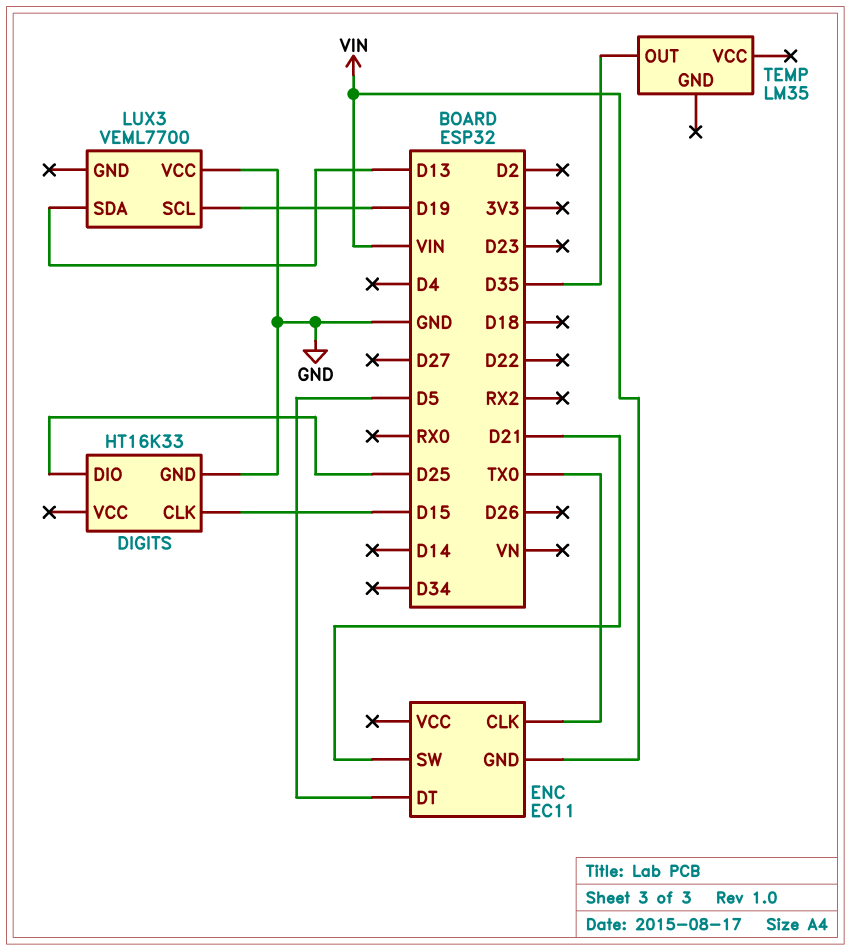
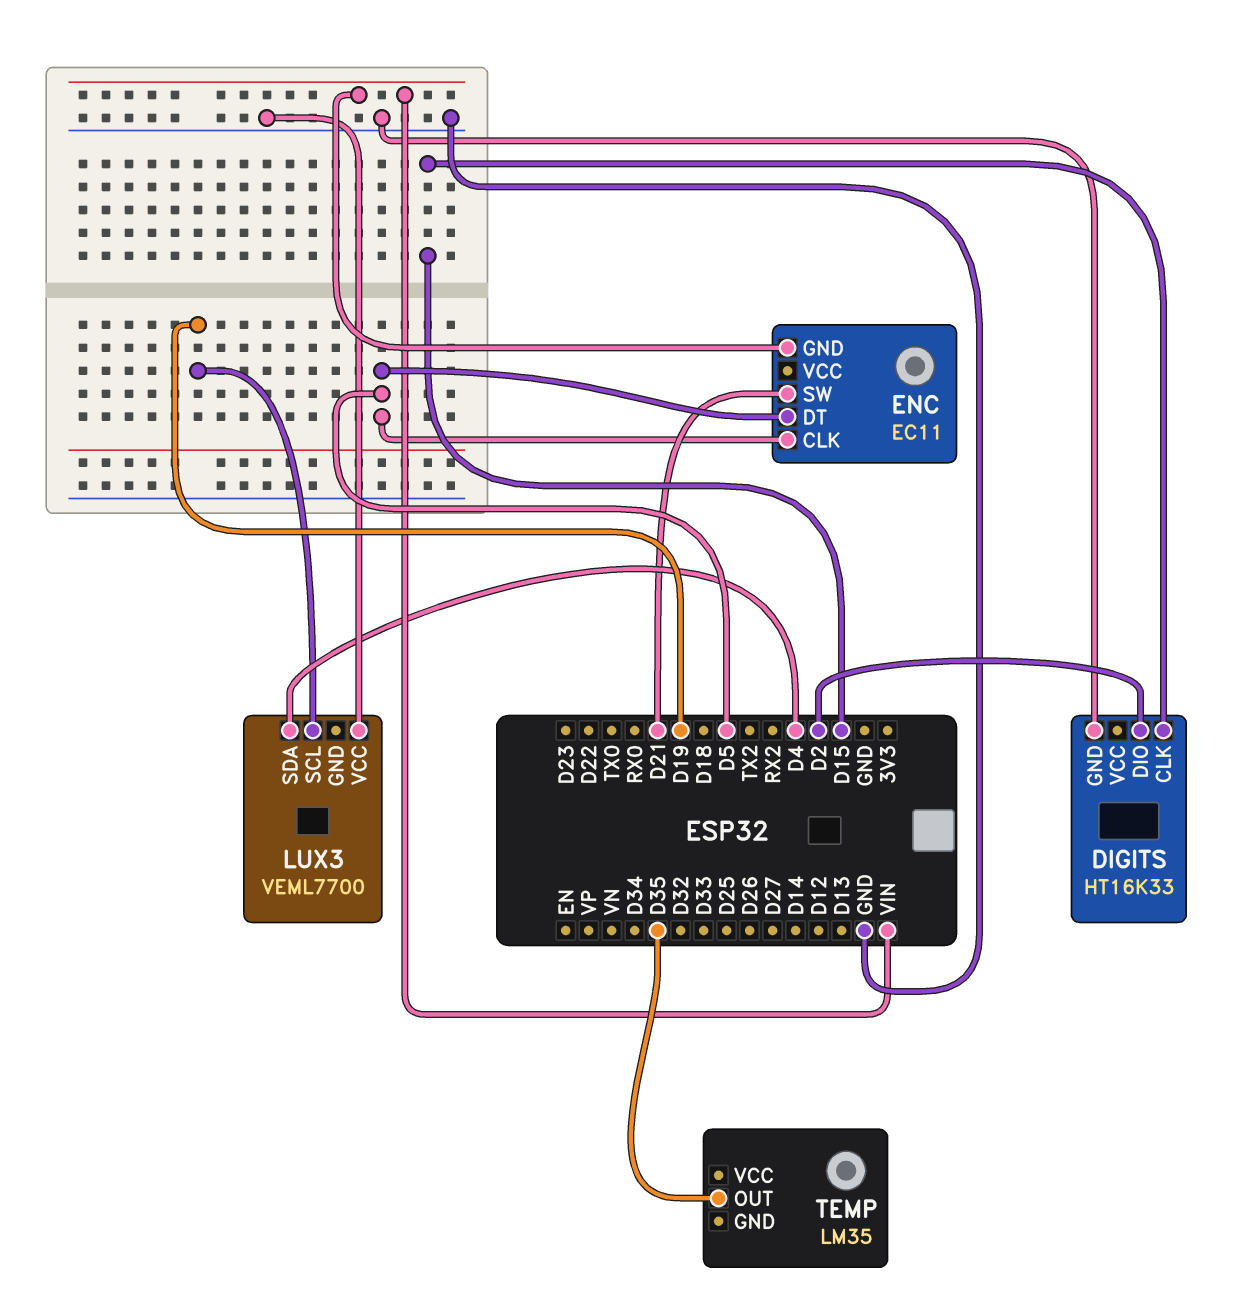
DIGITS pin DIO: D25 -> D2
ENC pin CLK: TX0 -> D5
LUX3 pin SDA: D13 -> D4

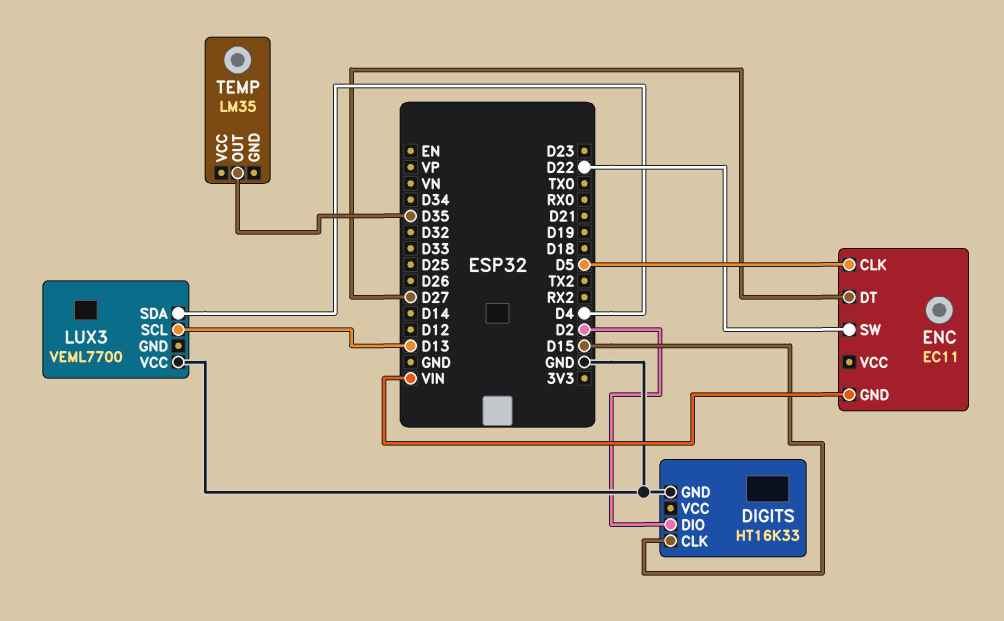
ENC pin DT: D5 -> D27
ENC pin SW: D21 -> D22
LUX3 pin SCL: D19 -> D13

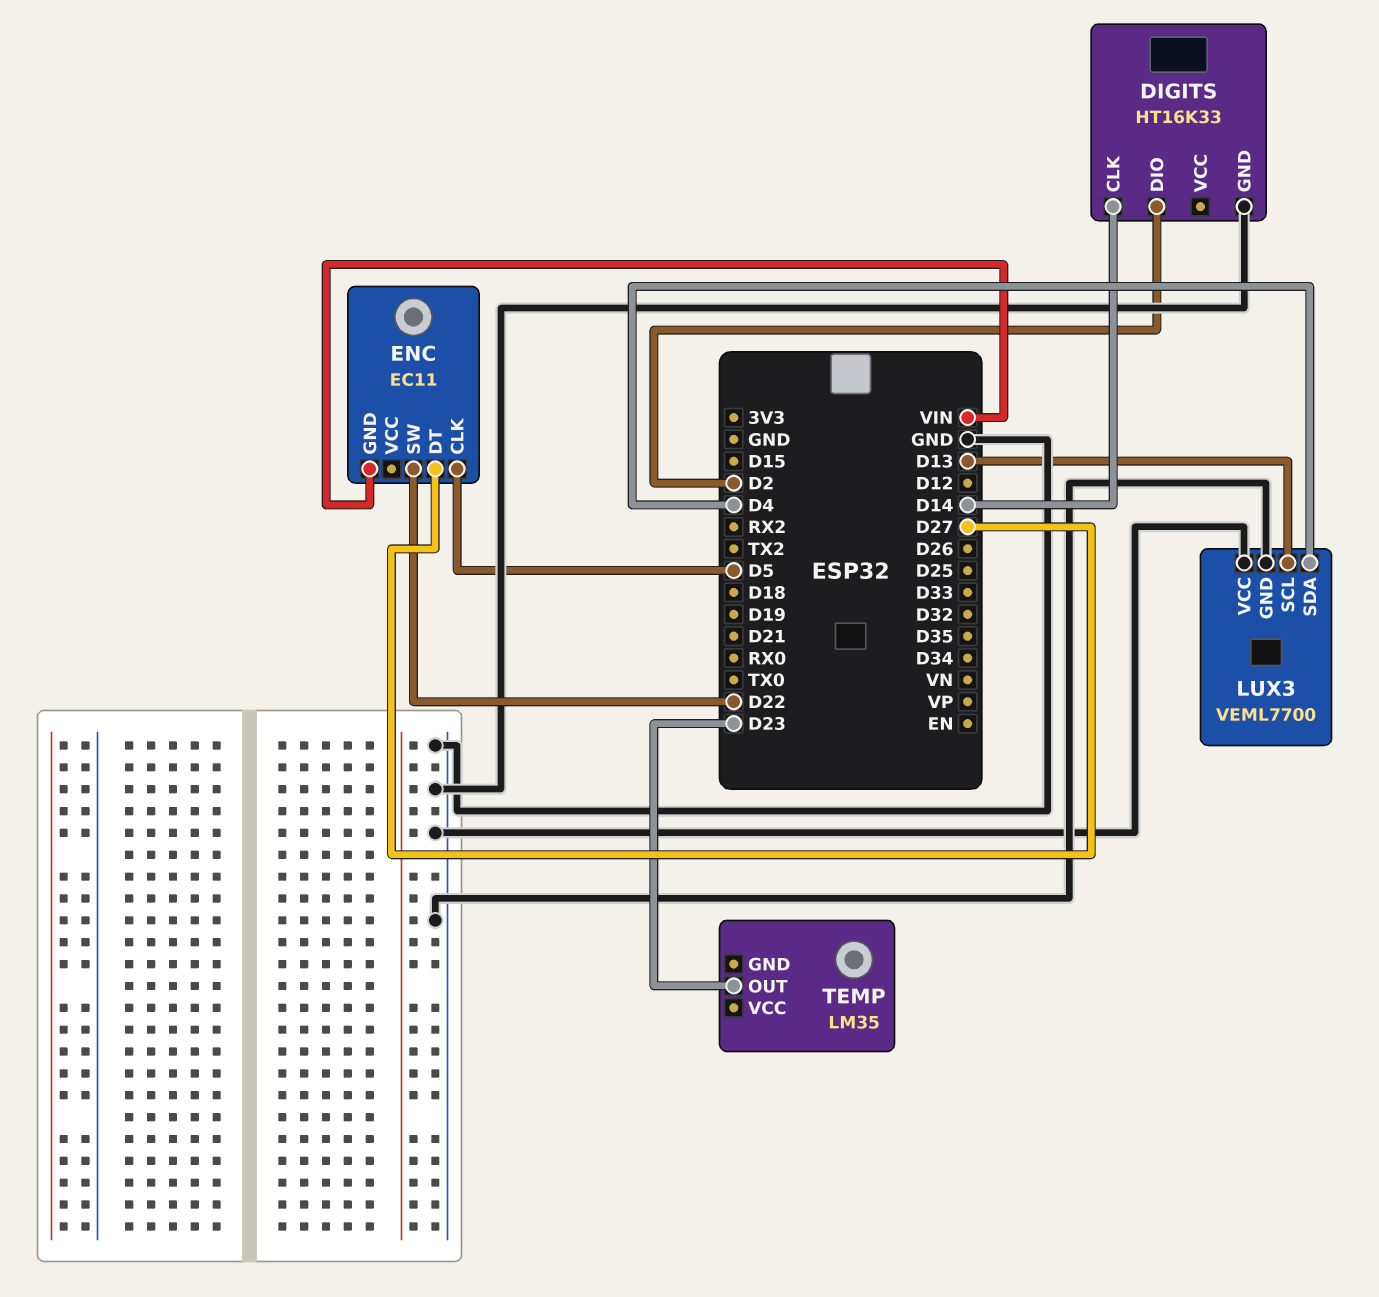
DIGITS pin CLK: D15 -> D14
LUX3 pin GND: none -> GND
TEMP pin OUT: D35 -> D23

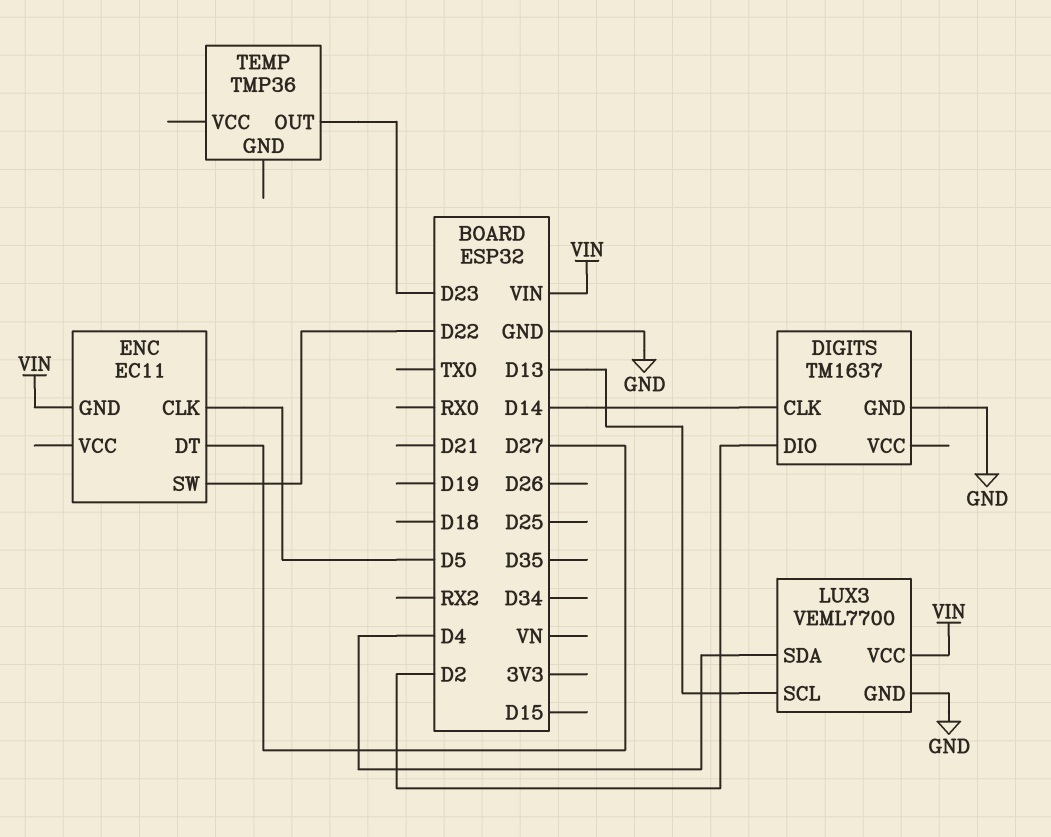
DIGITS: HT16K33 -> TM1637
LUX3 pin VCC: GND -> VIN
TEMP: LM35 -> TMP36

